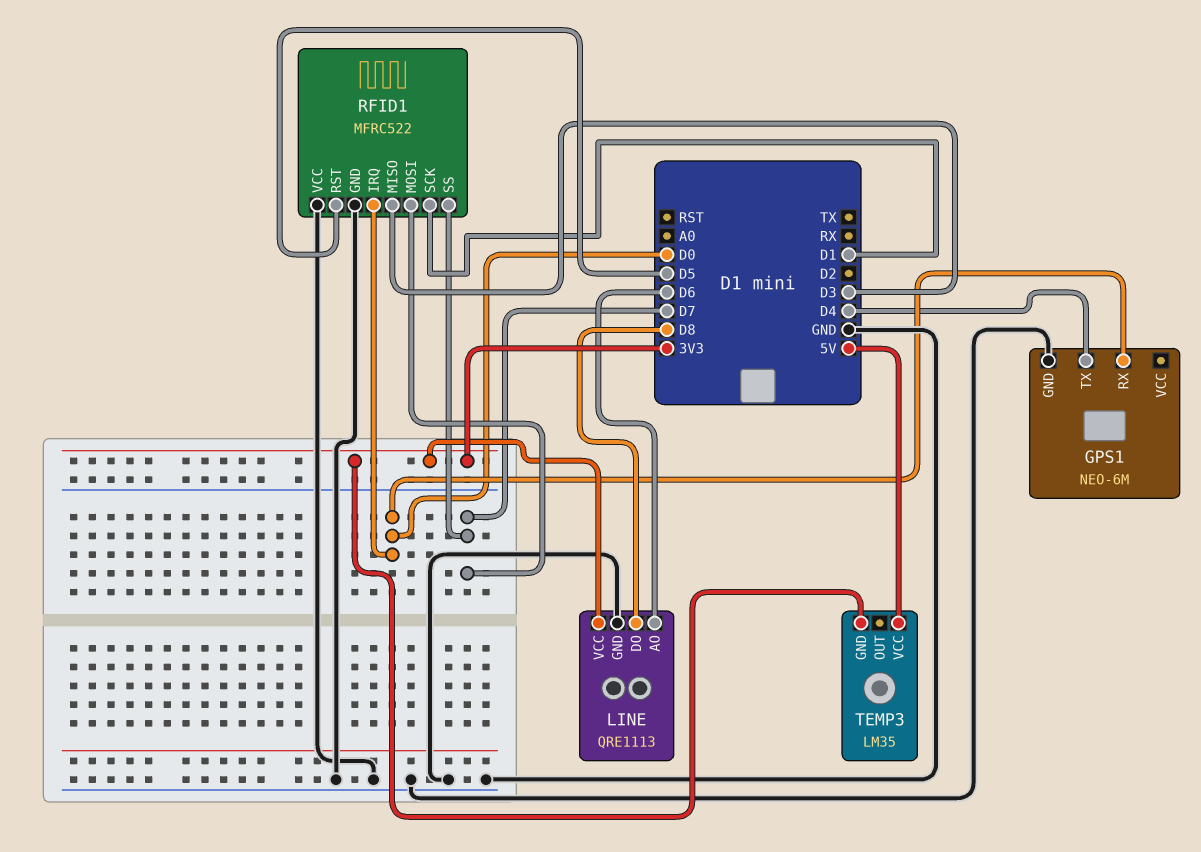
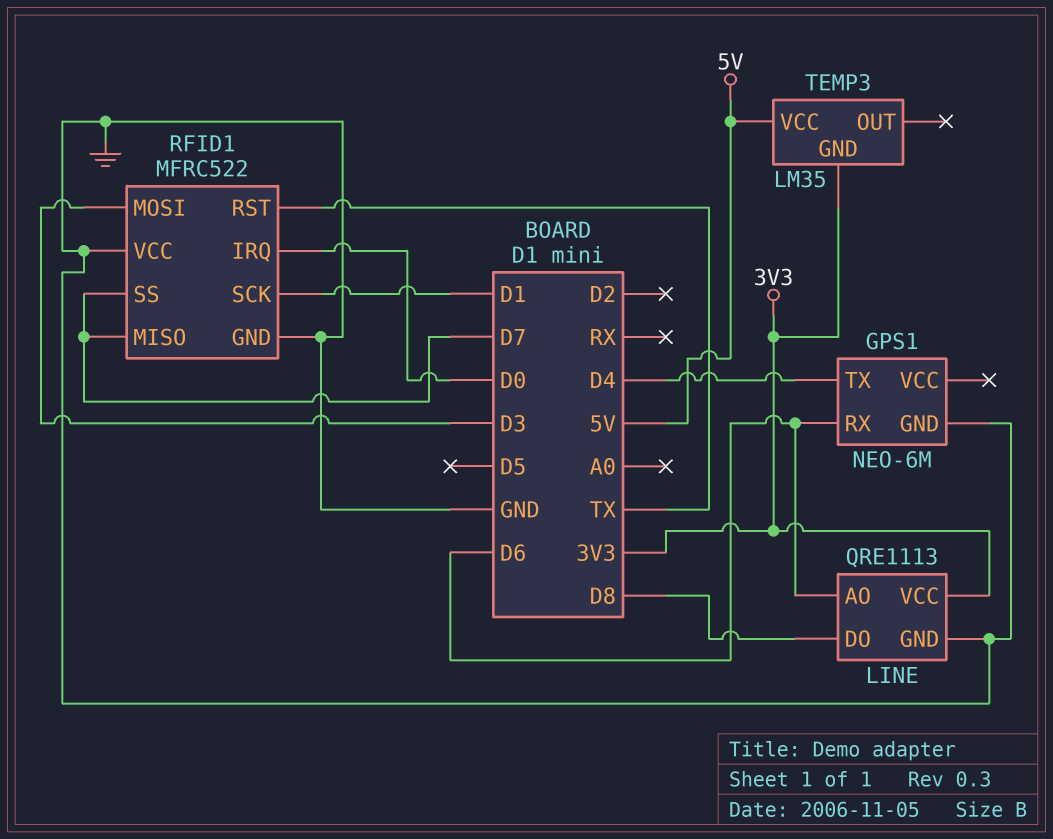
GPS1 pin RX: D0 -> D6
RFID1 pin MISO: D3 -> D7
RFID1 pin MOSI: D7 -> D3
RFID1 pin RST: D5 -> TX

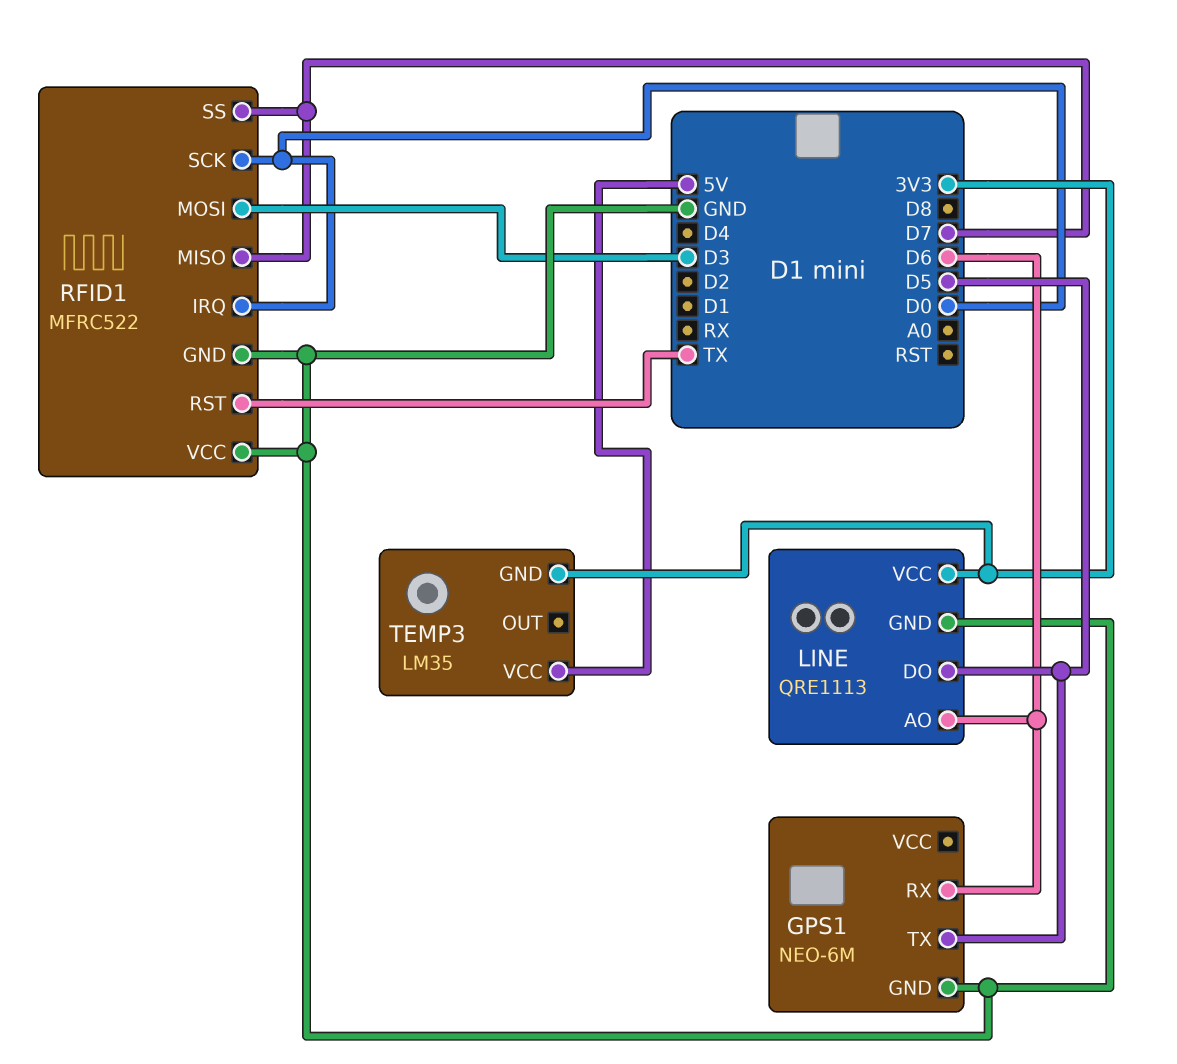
GPS1 pin TX: D4 -> D5
LINE pin DO: D8 -> D5
RFID1 pin SCK: D1 -> D0

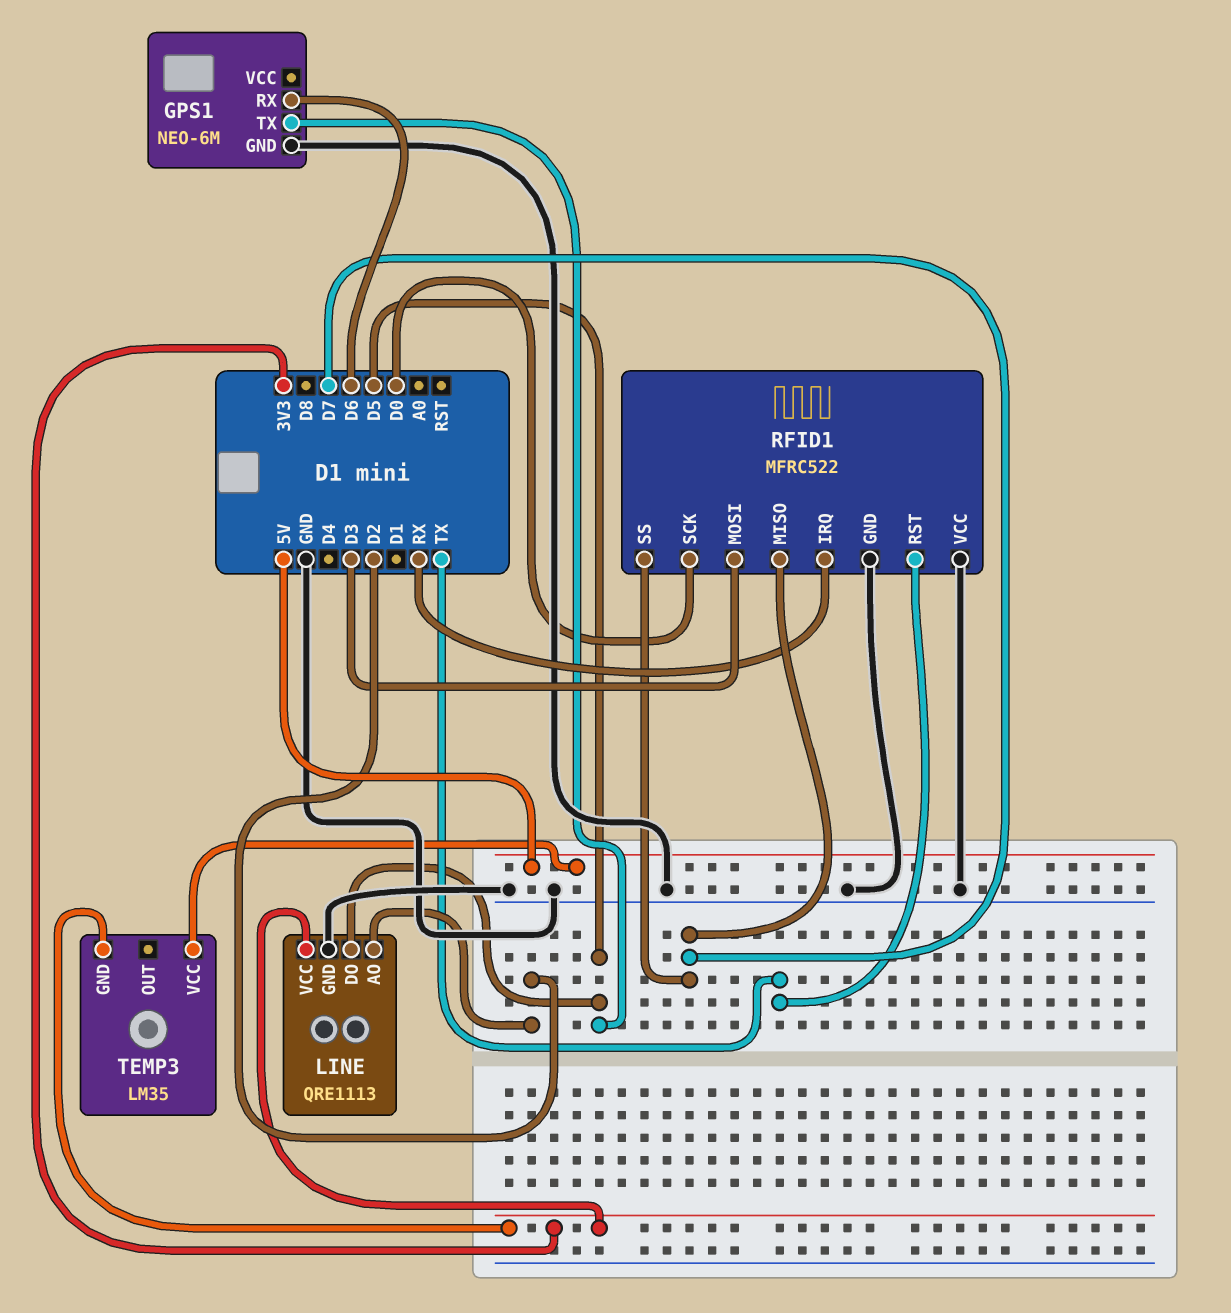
LINE pin AO: D6 -> D2
RFID1 pin IRQ: D0 -> RX

